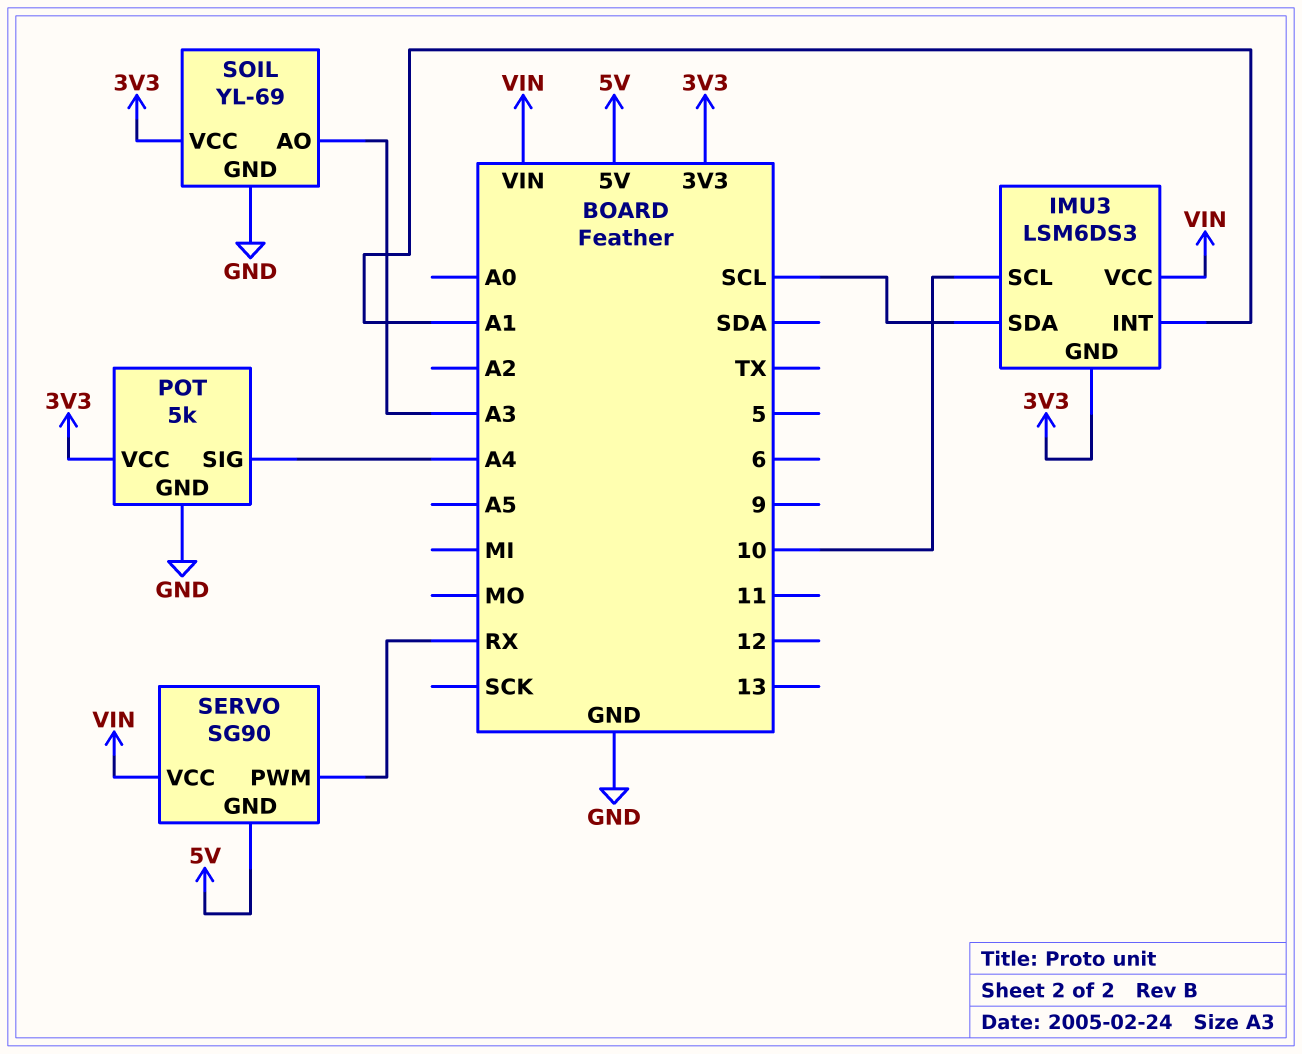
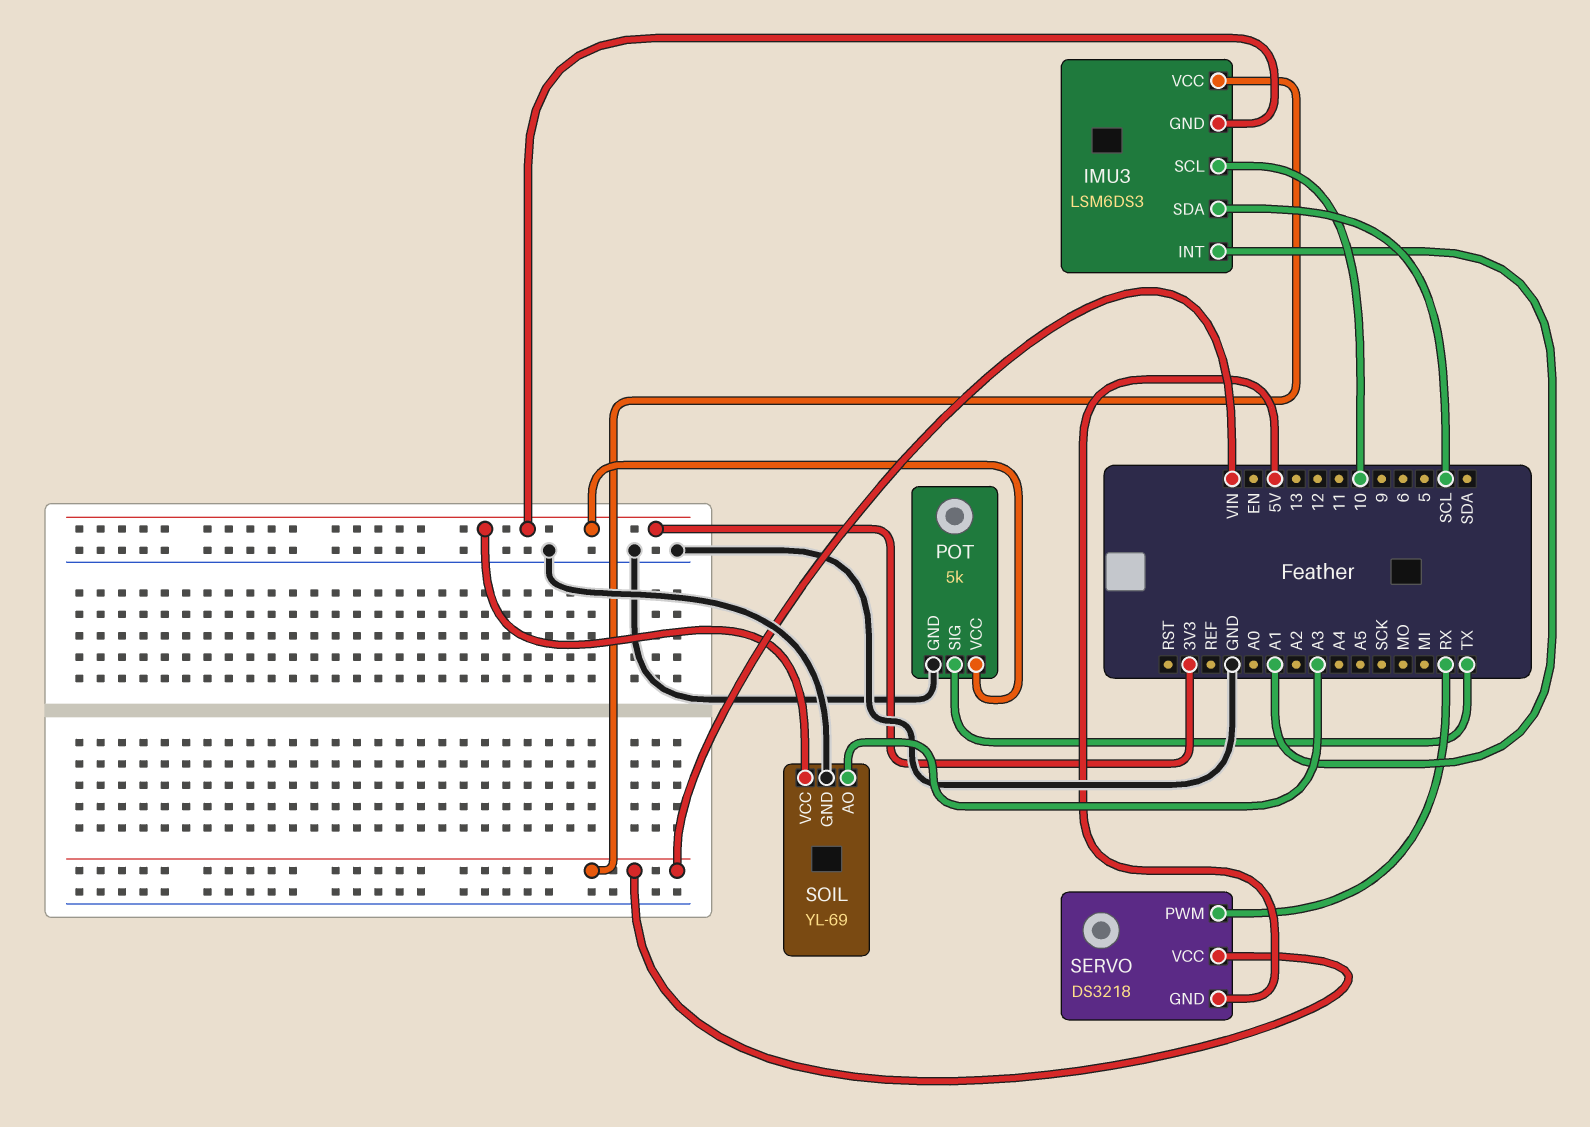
POT pin SIG: A4 -> TX
SERVO: SG90 -> DS3218

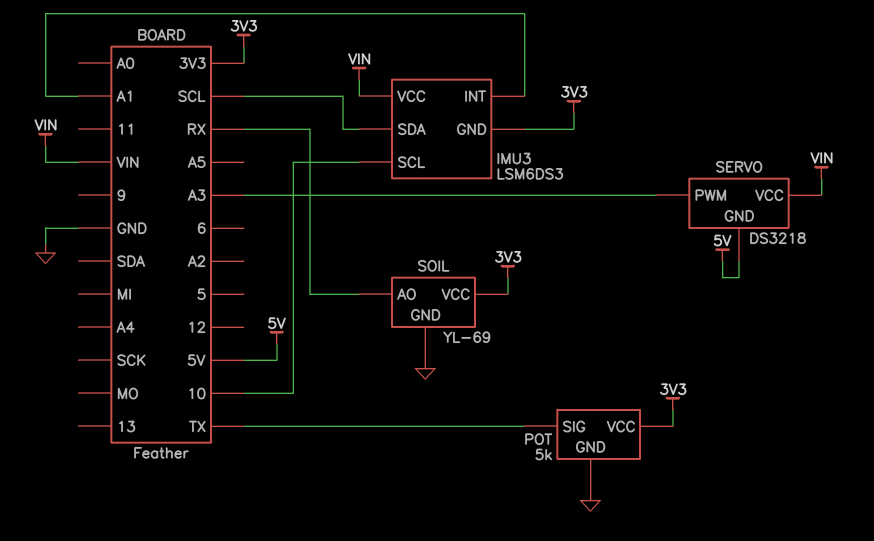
SERVO pin PWM: RX -> A3
SOIL pin AO: A3 -> RX

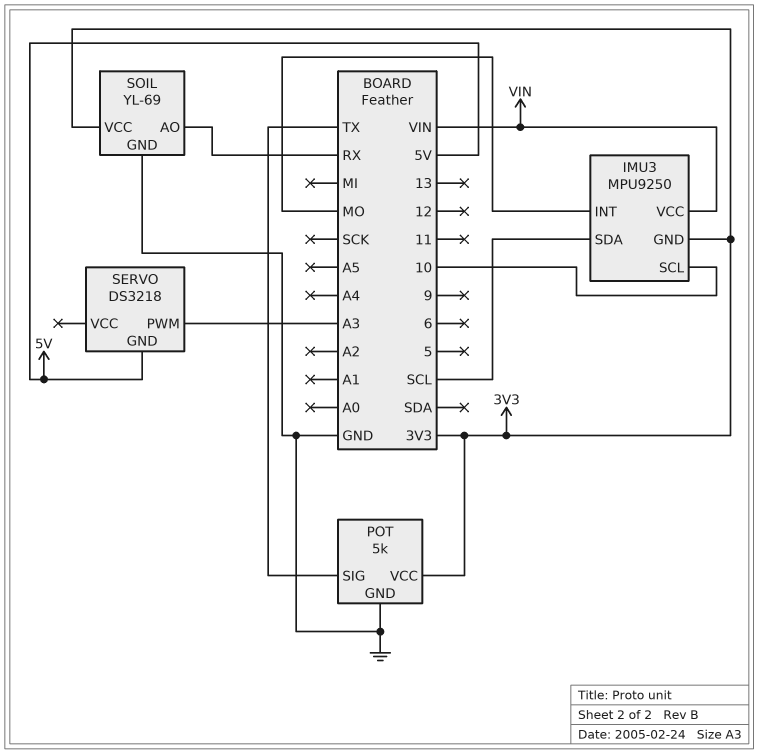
IMU3: LSM6DS3 -> MPU9250
IMU3 pin INT: A1 -> MO
SERVO pin VCC: VIN -> none

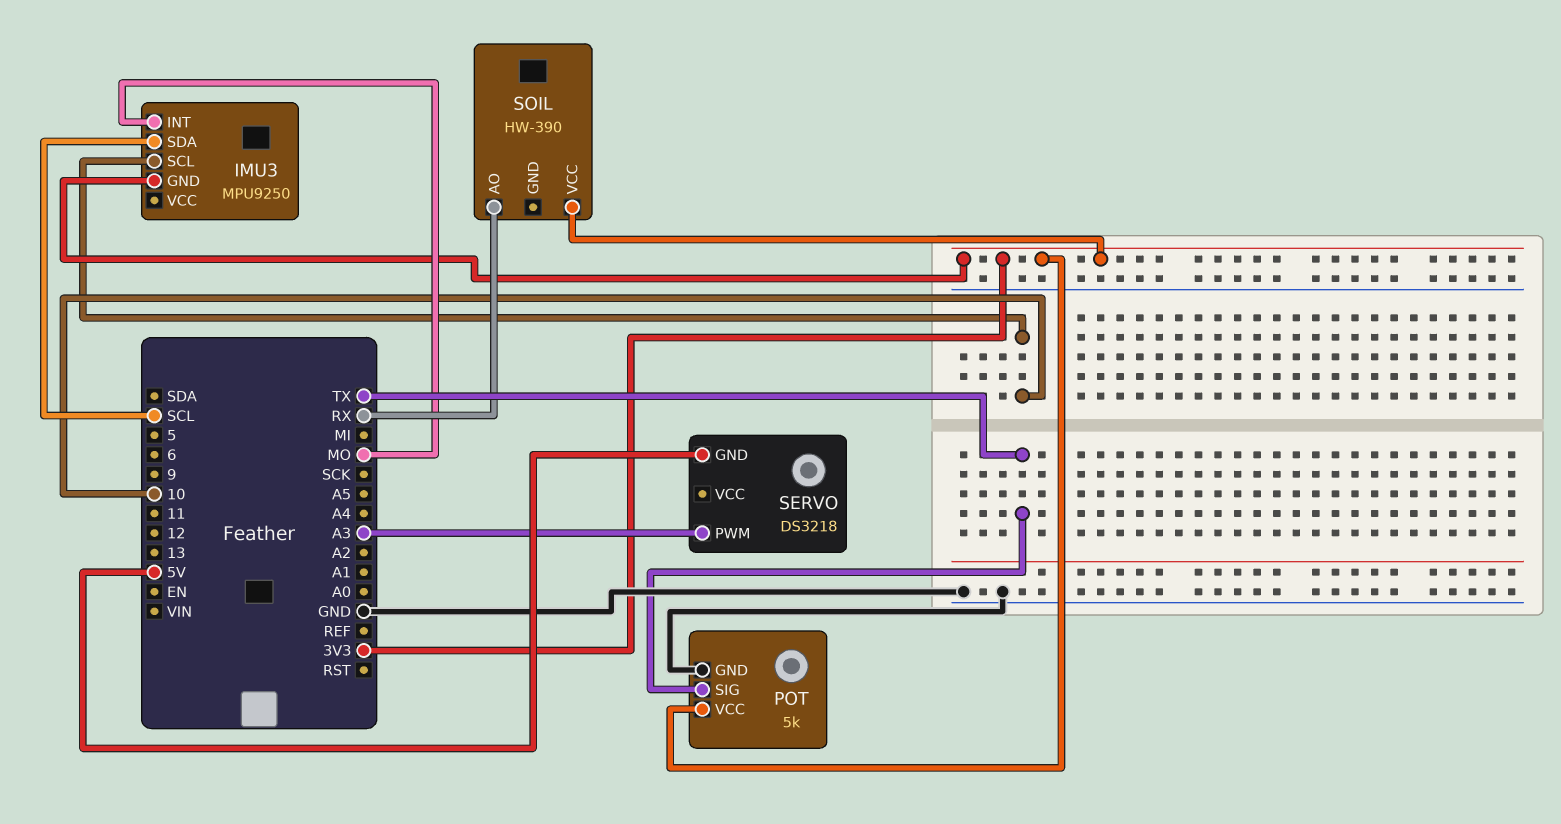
IMU3 pin VCC: VIN -> none
SOIL: YL-69 -> HW-390
SOIL pin GND: GND -> none

